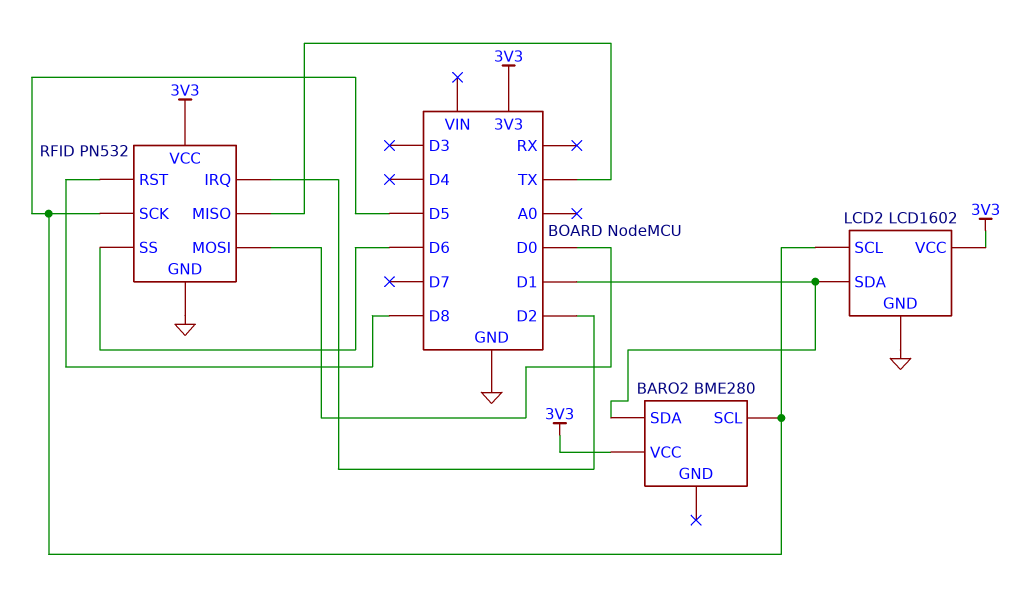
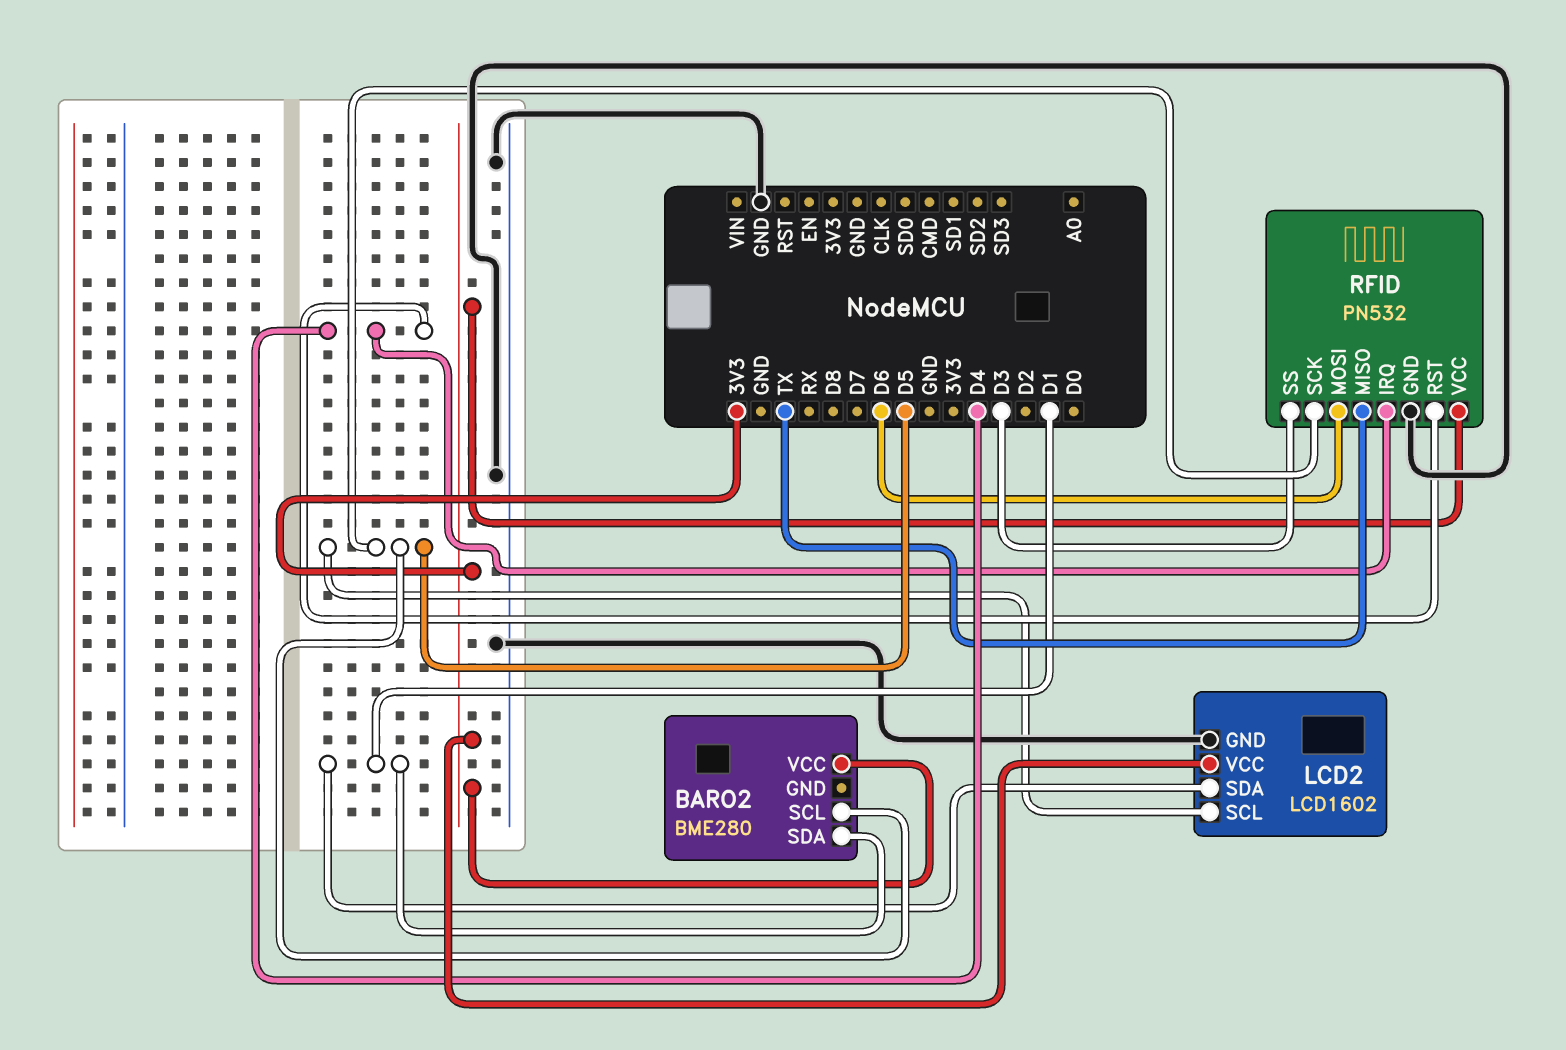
RFID pin IRQ: D2 -> D4
RFID pin MOSI: D0 -> D6
RFID pin RST: D8 -> D4
RFID pin SS: D6 -> D3

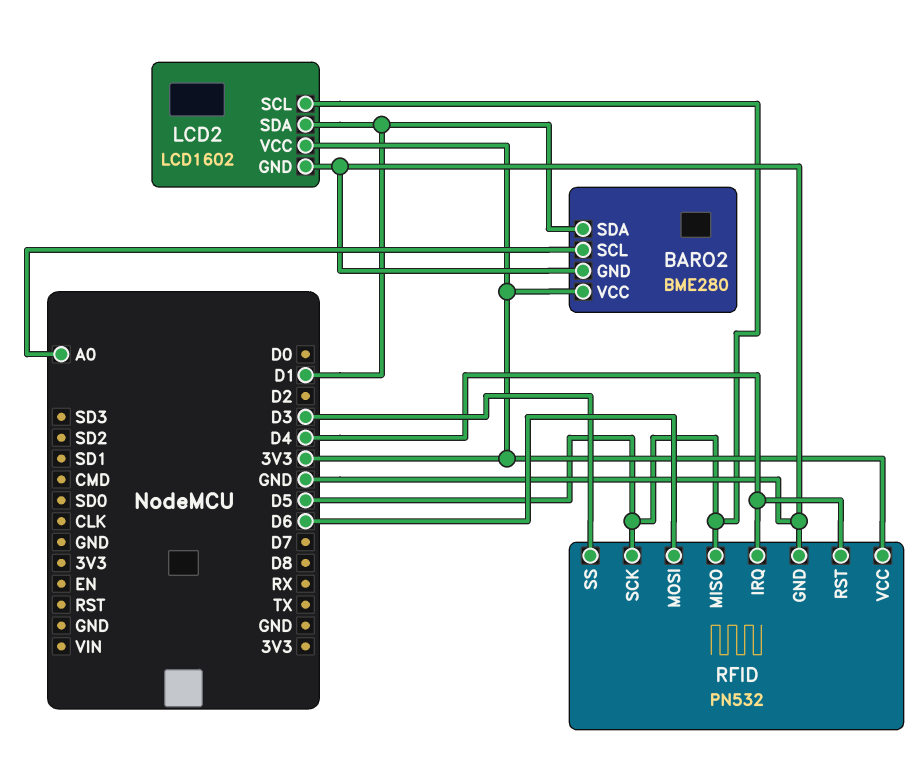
BARO2 pin GND: none -> GND
BARO2 pin SCL: D5 -> A0
RFID pin MISO: TX -> D5

